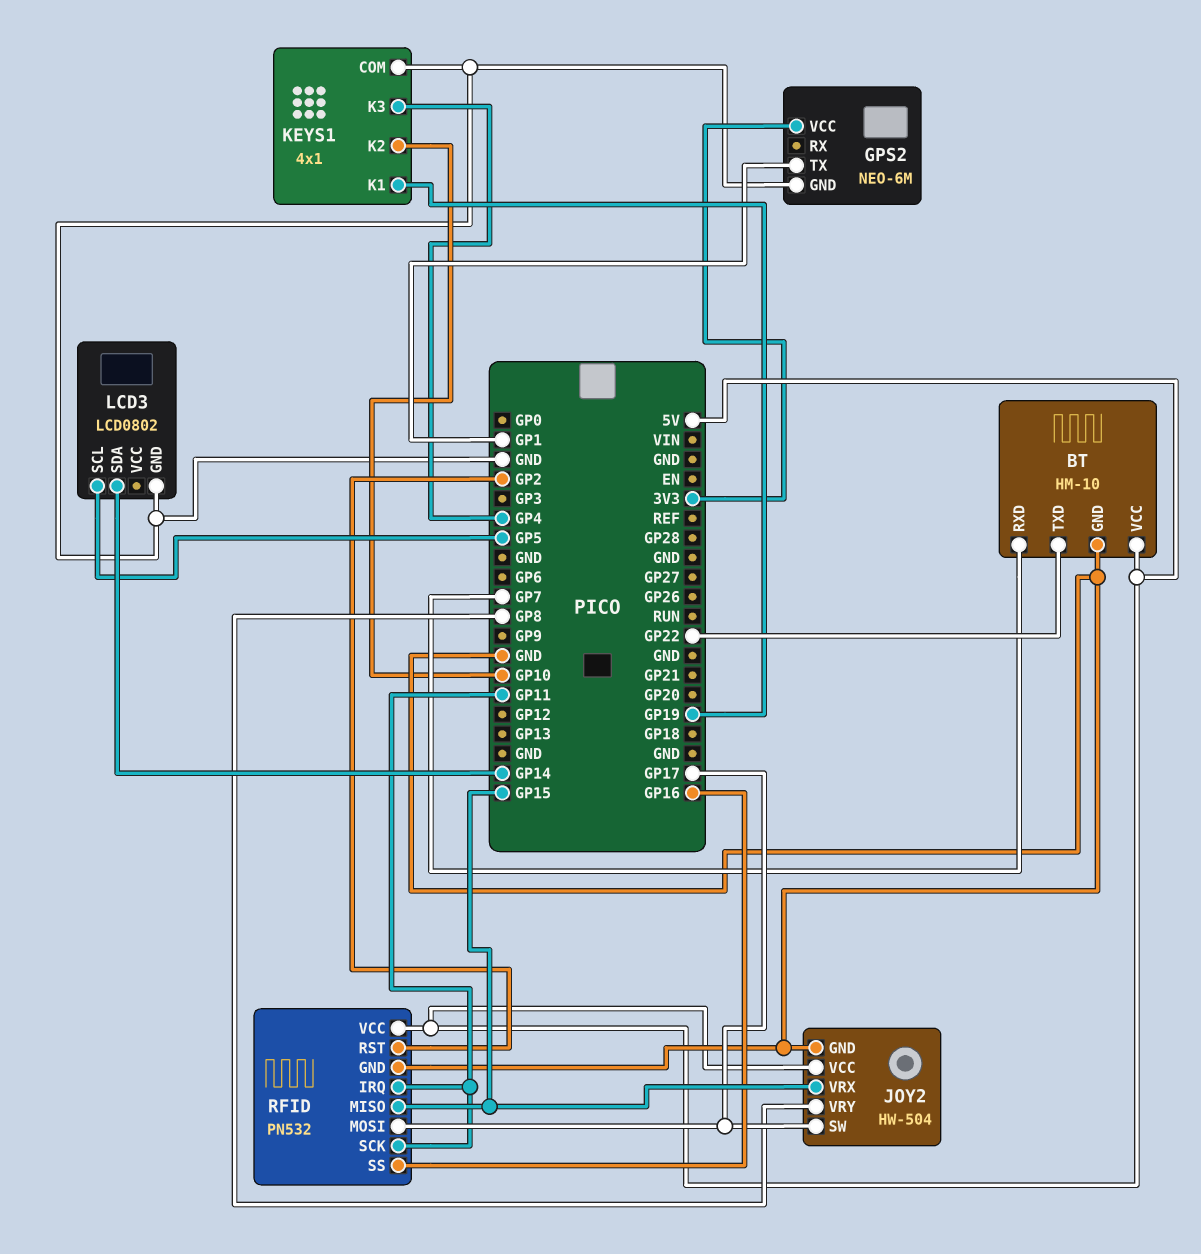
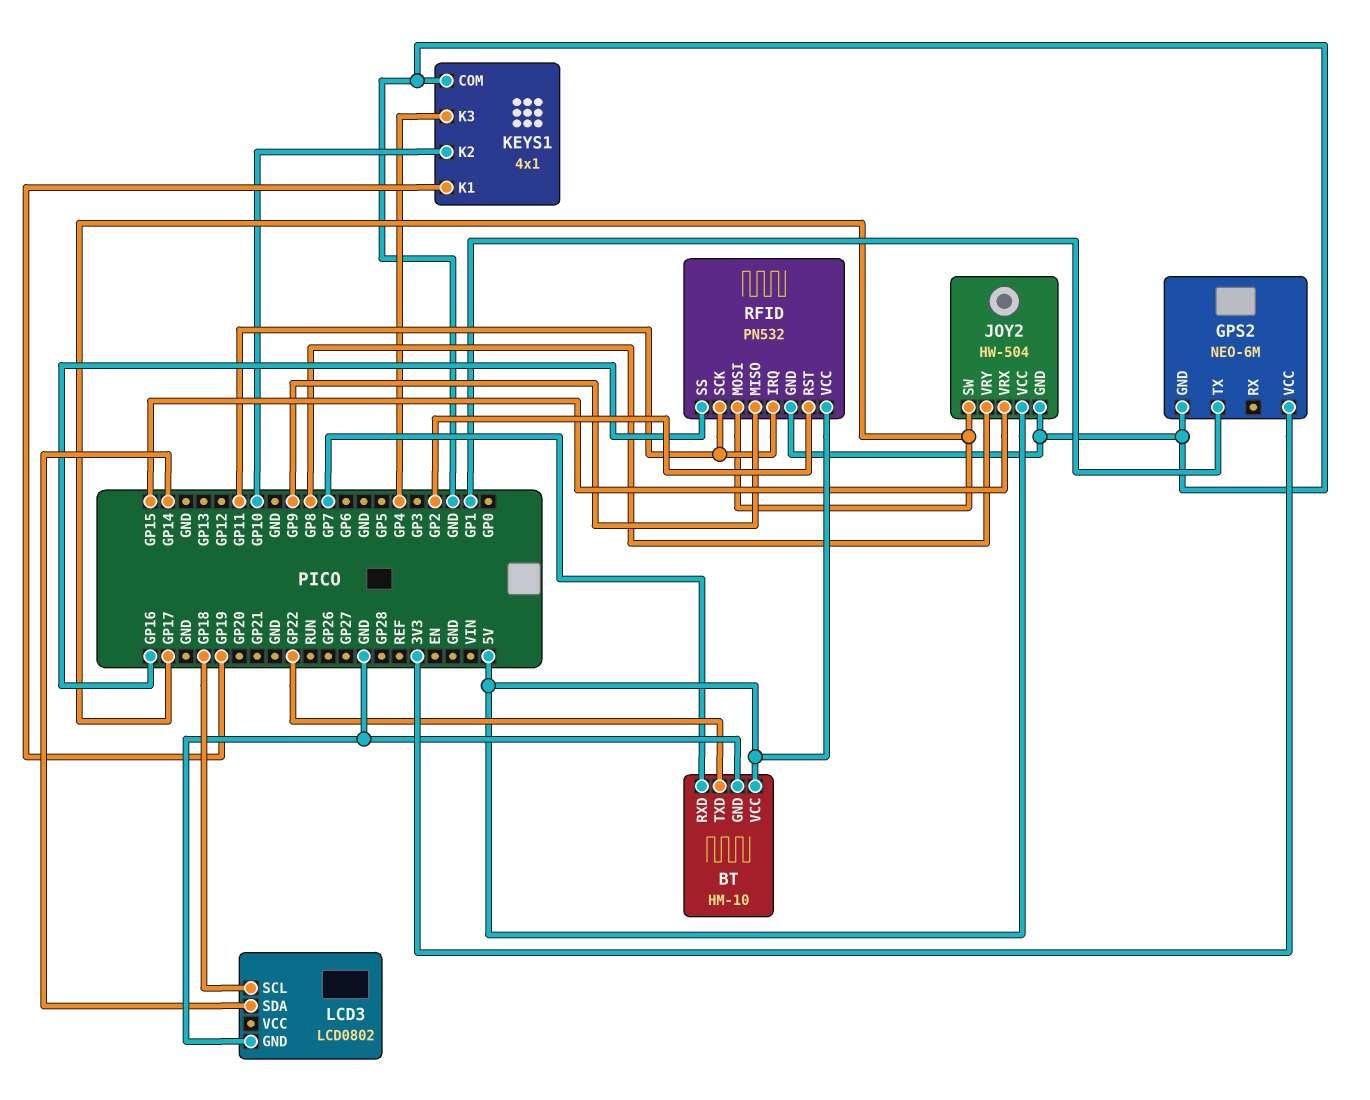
LCD3 pin SCL: GP5 -> GP18
RFID pin MISO: GP15 -> GP9

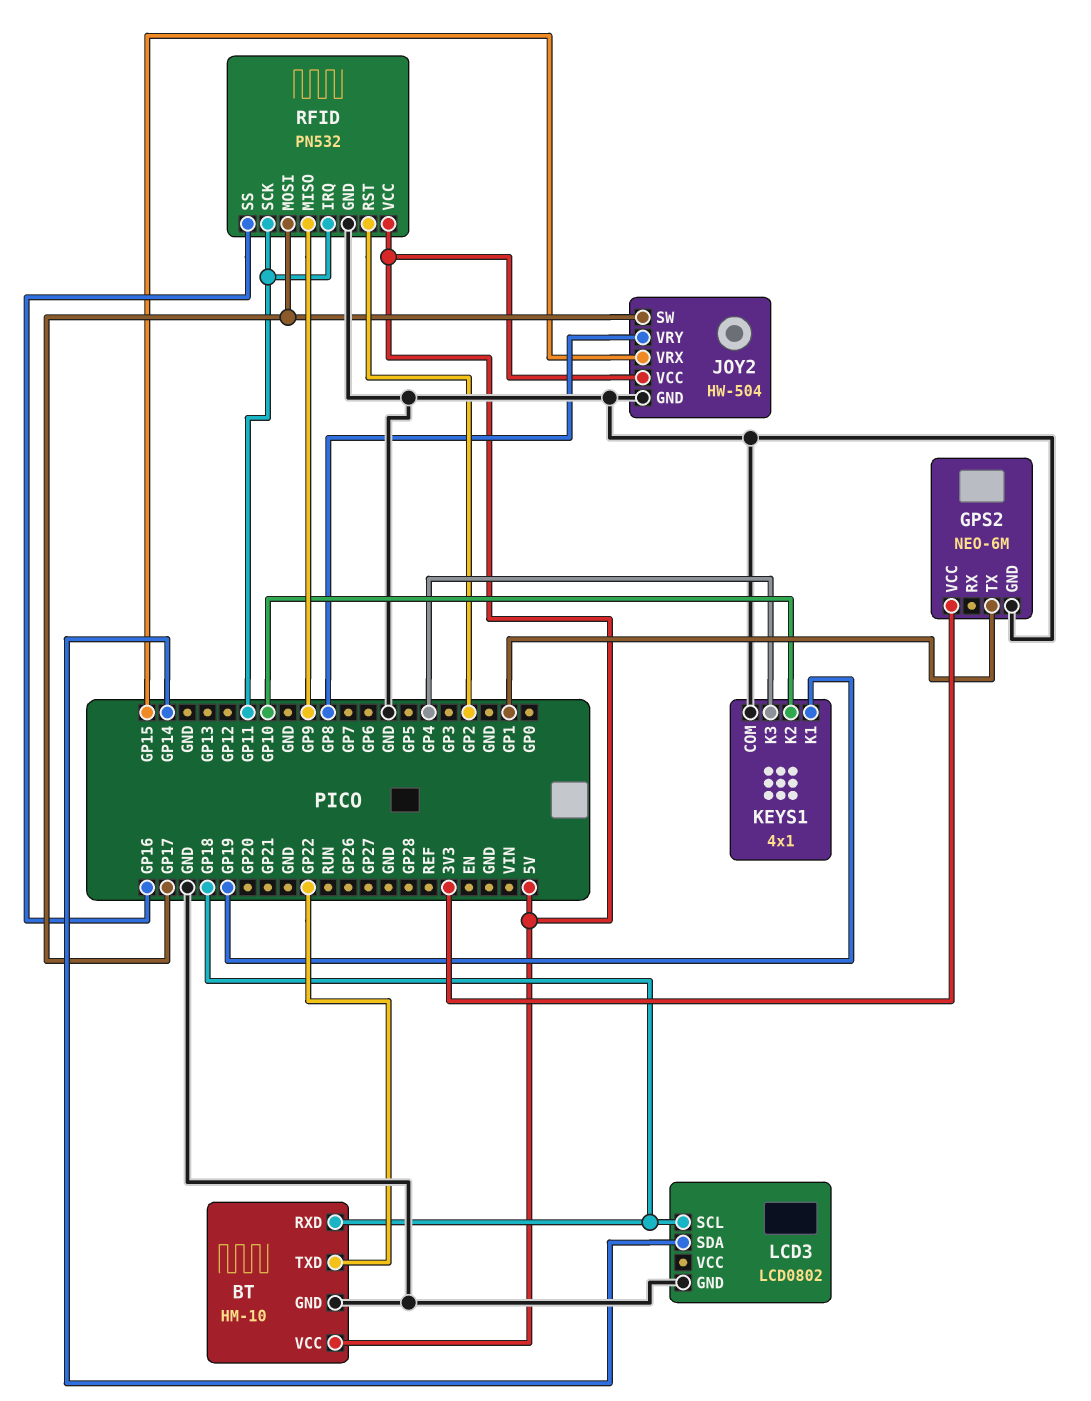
BT pin RXD: GP7 -> GP18

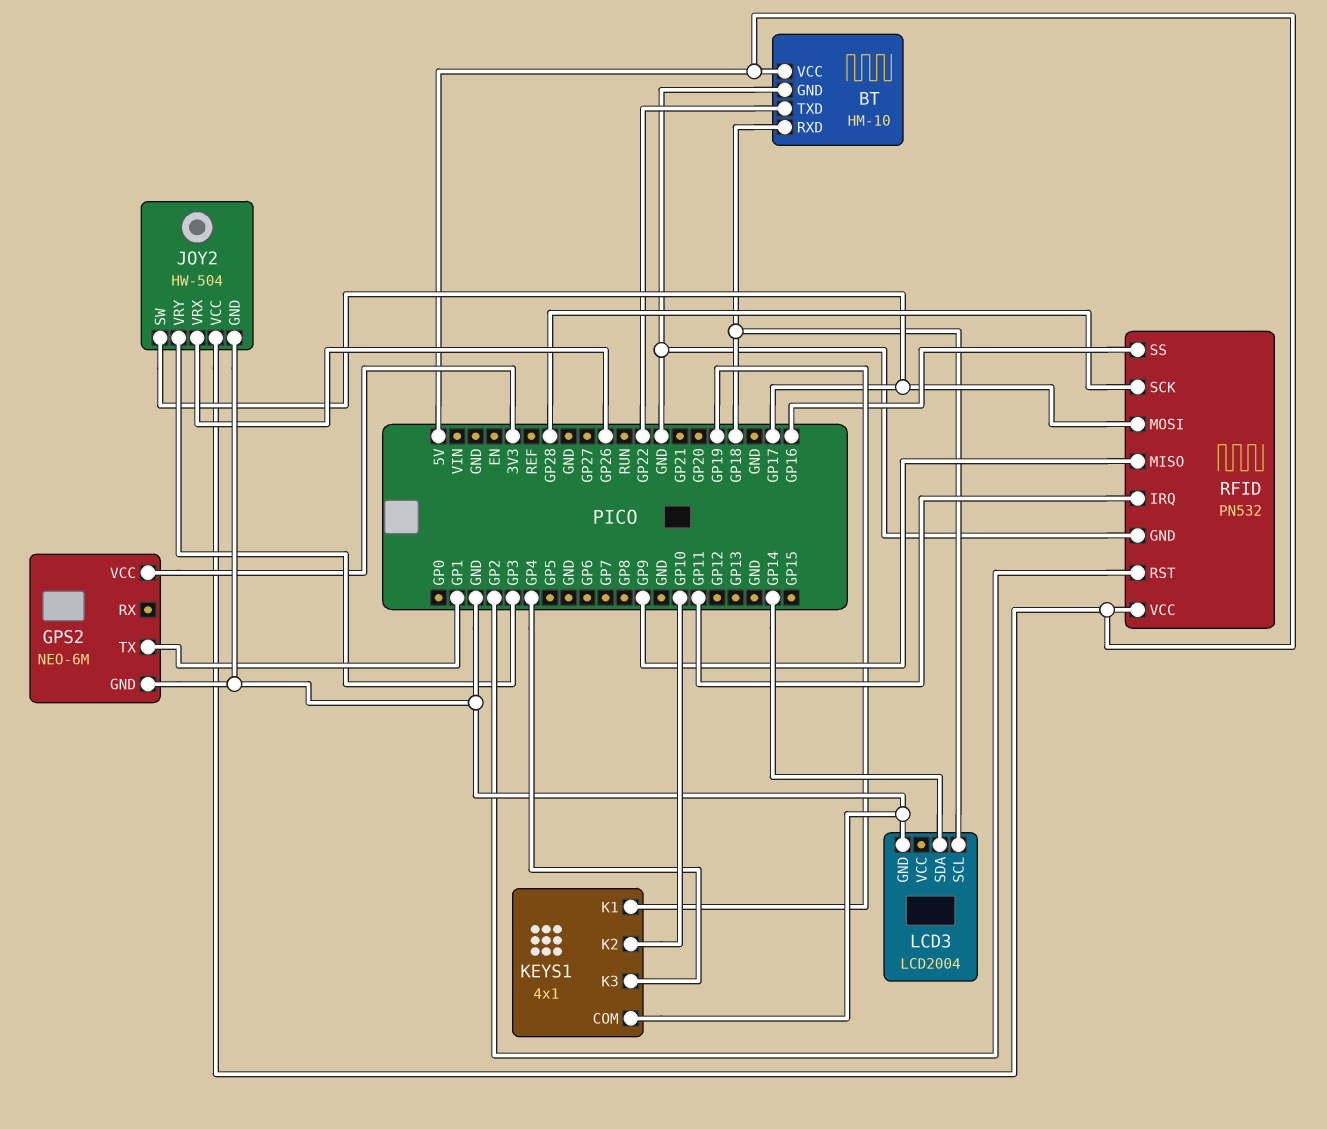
JOY2 pin VRX: GP15 -> GP26
JOY2 pin VRY: GP8 -> GP3
LCD3: LCD0802 -> LCD2004
RFID pin SCK: GP11 -> GP28

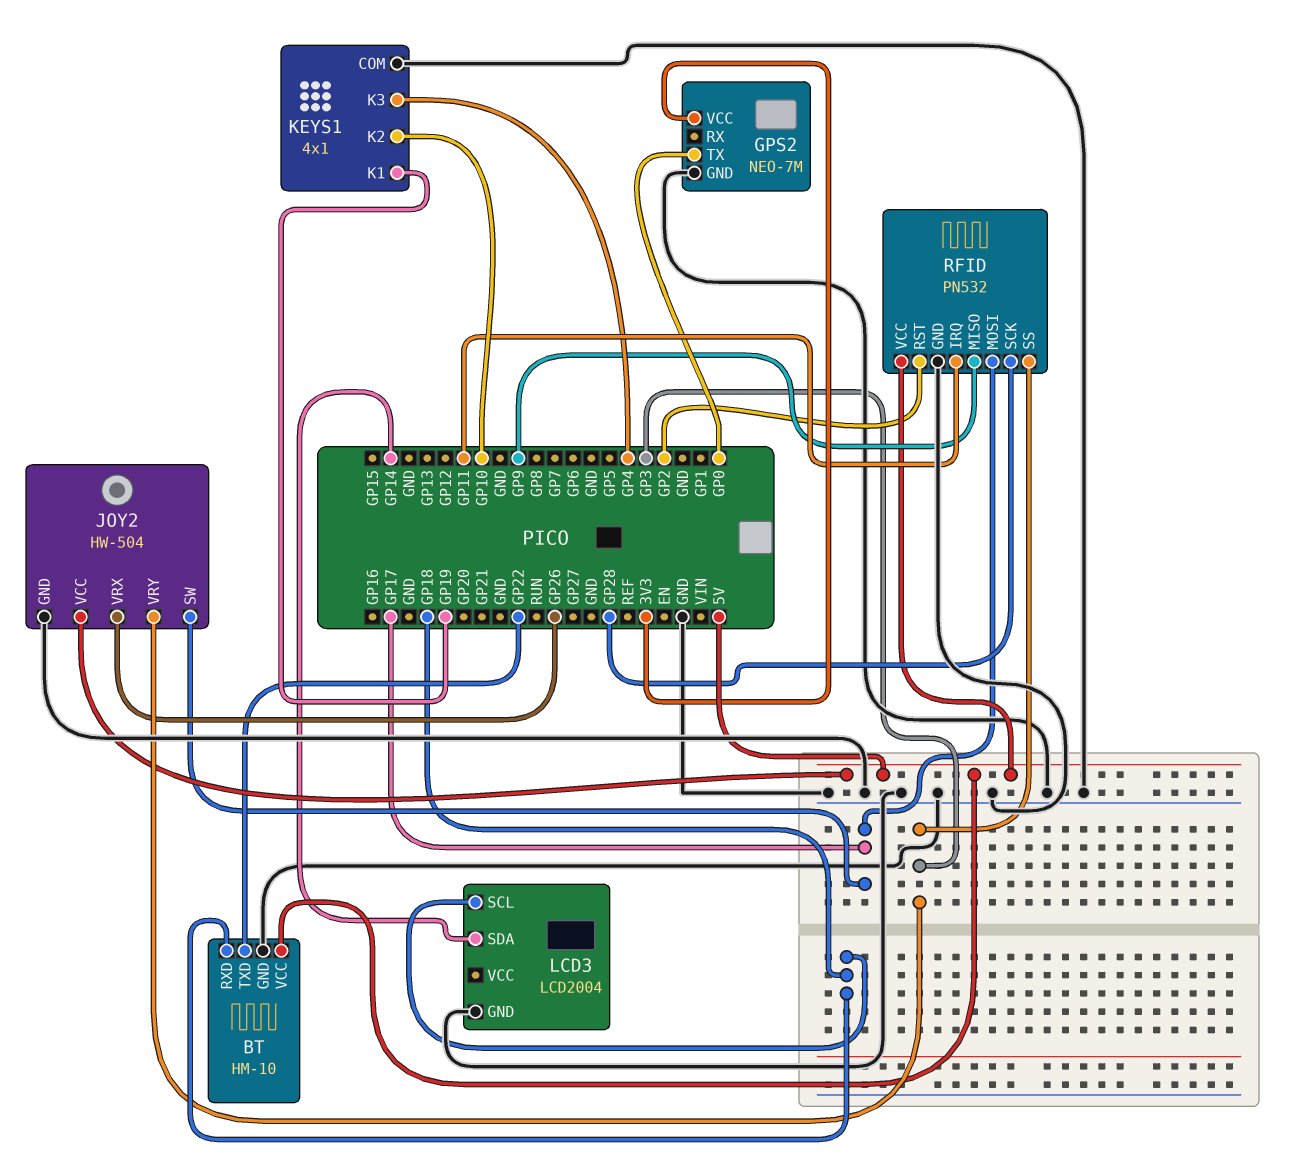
GPS2: NEO-6M -> NEO-7M
GPS2 pin TX: GP1 -> GP0
RFID pin SS: GP16 -> GP3

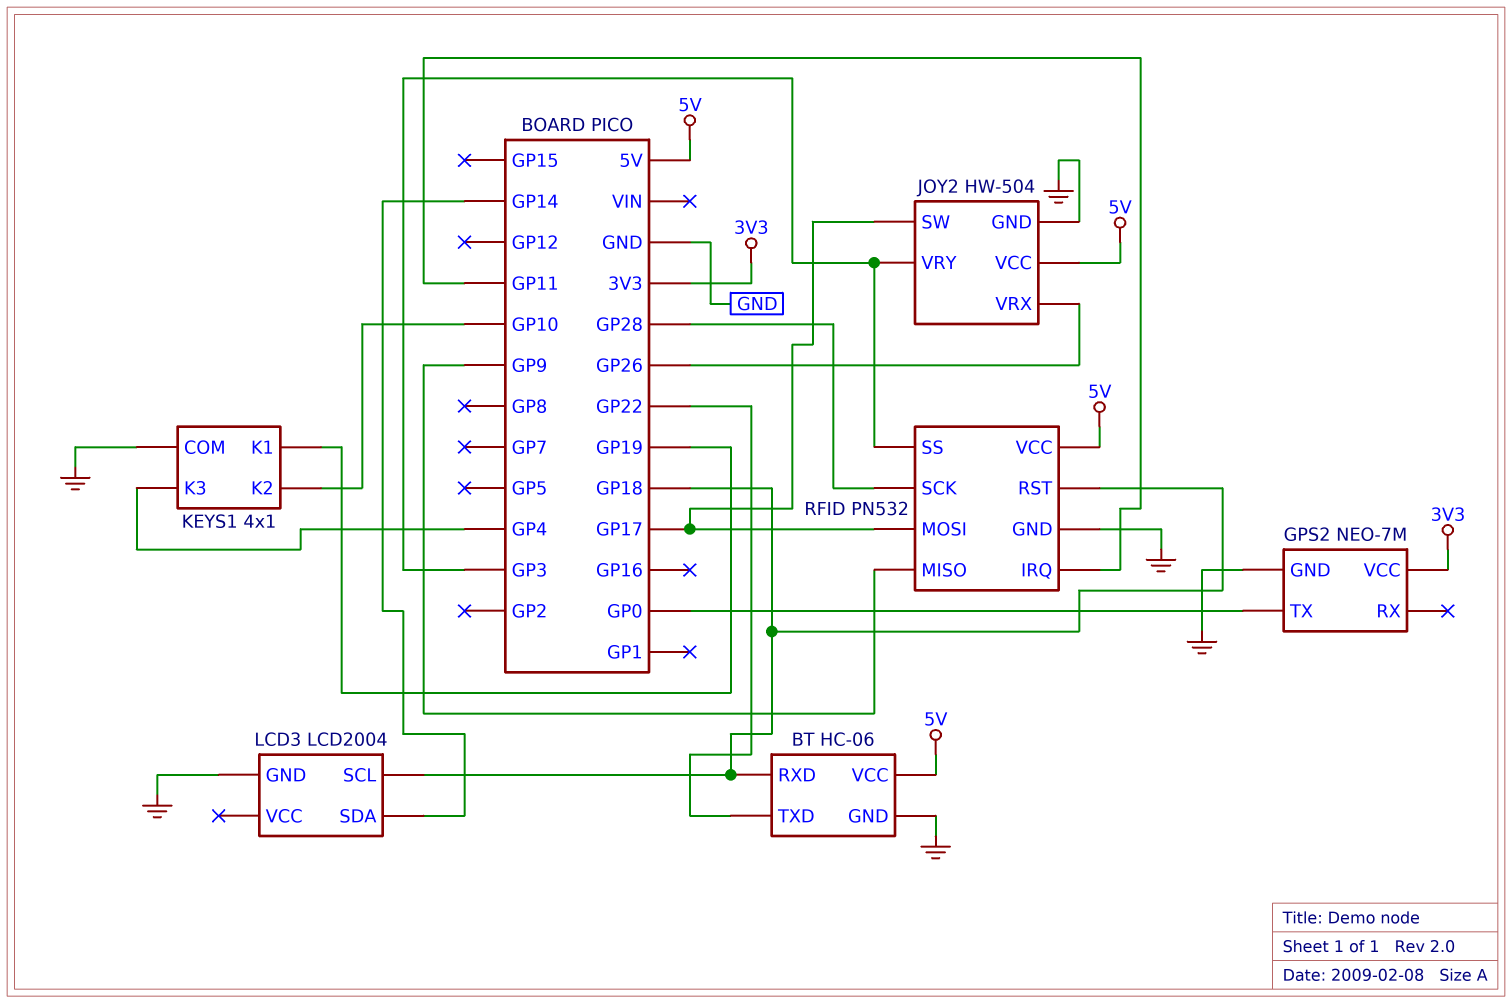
BT: HM-10 -> HC-06
RFID pin RST: GP2 -> GP18

